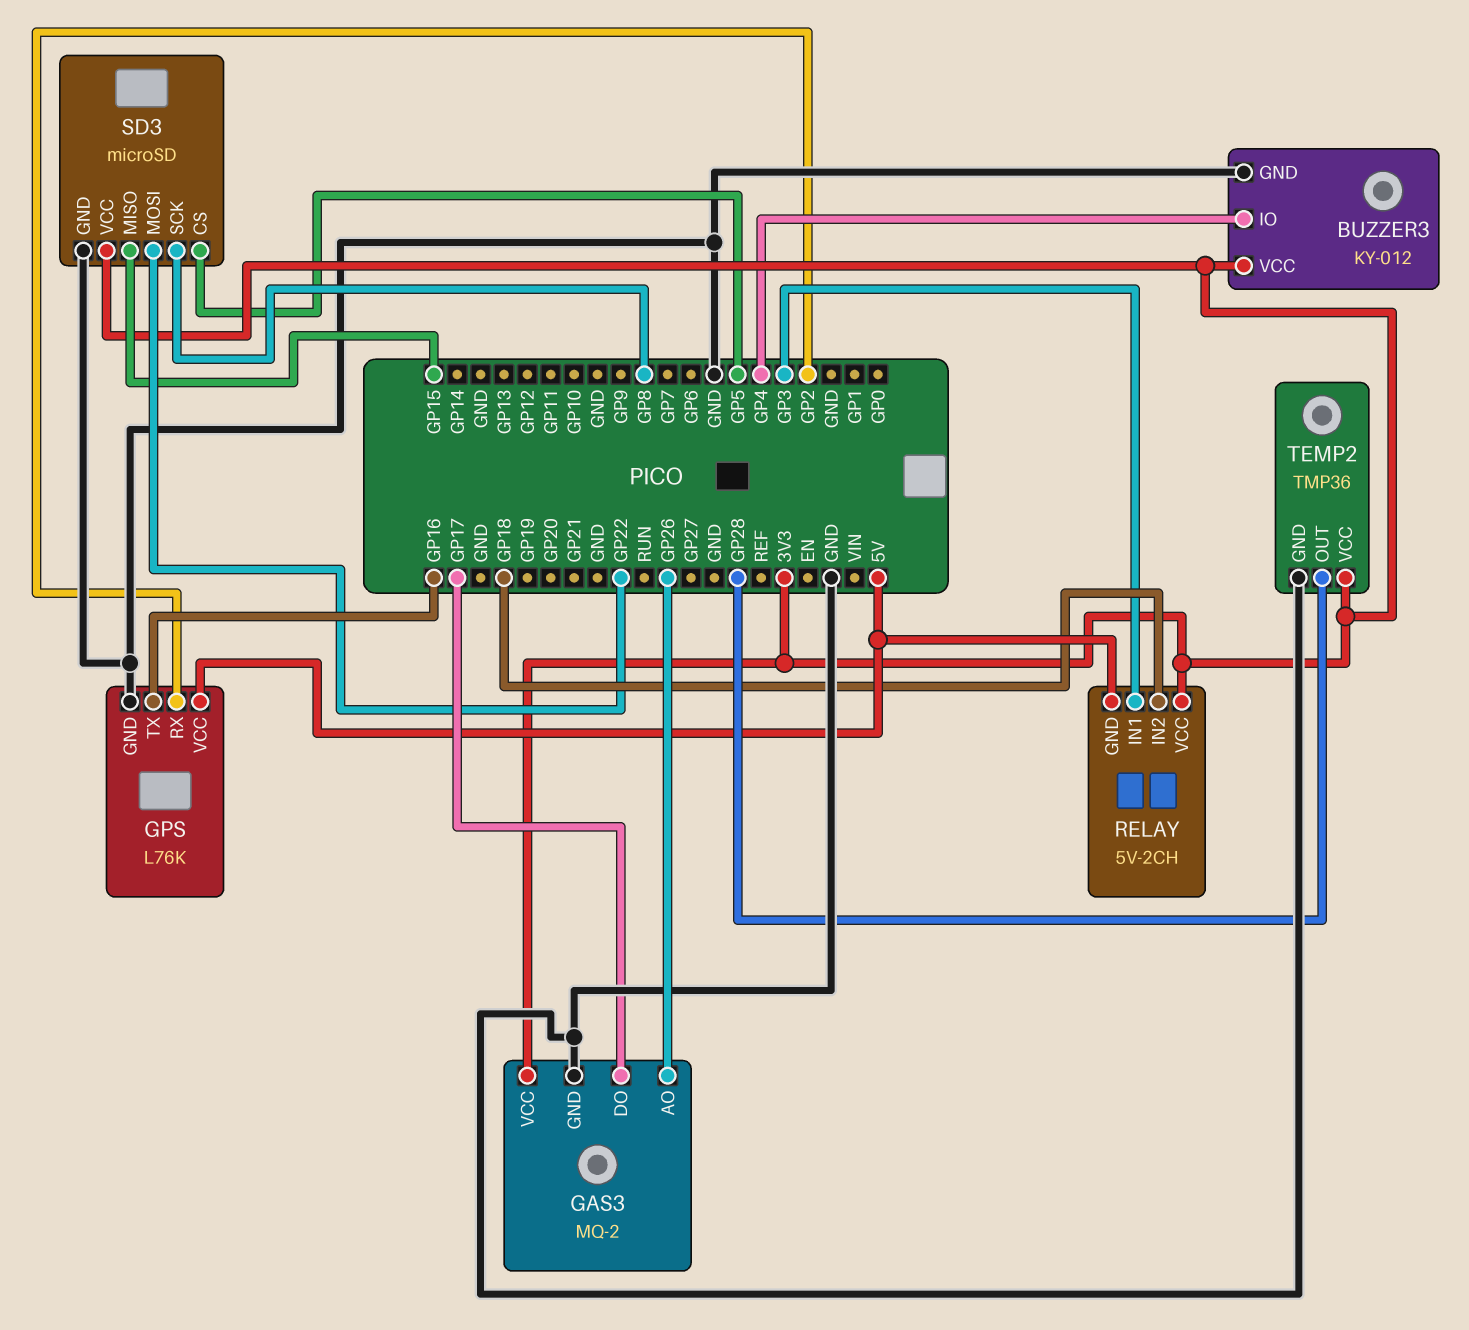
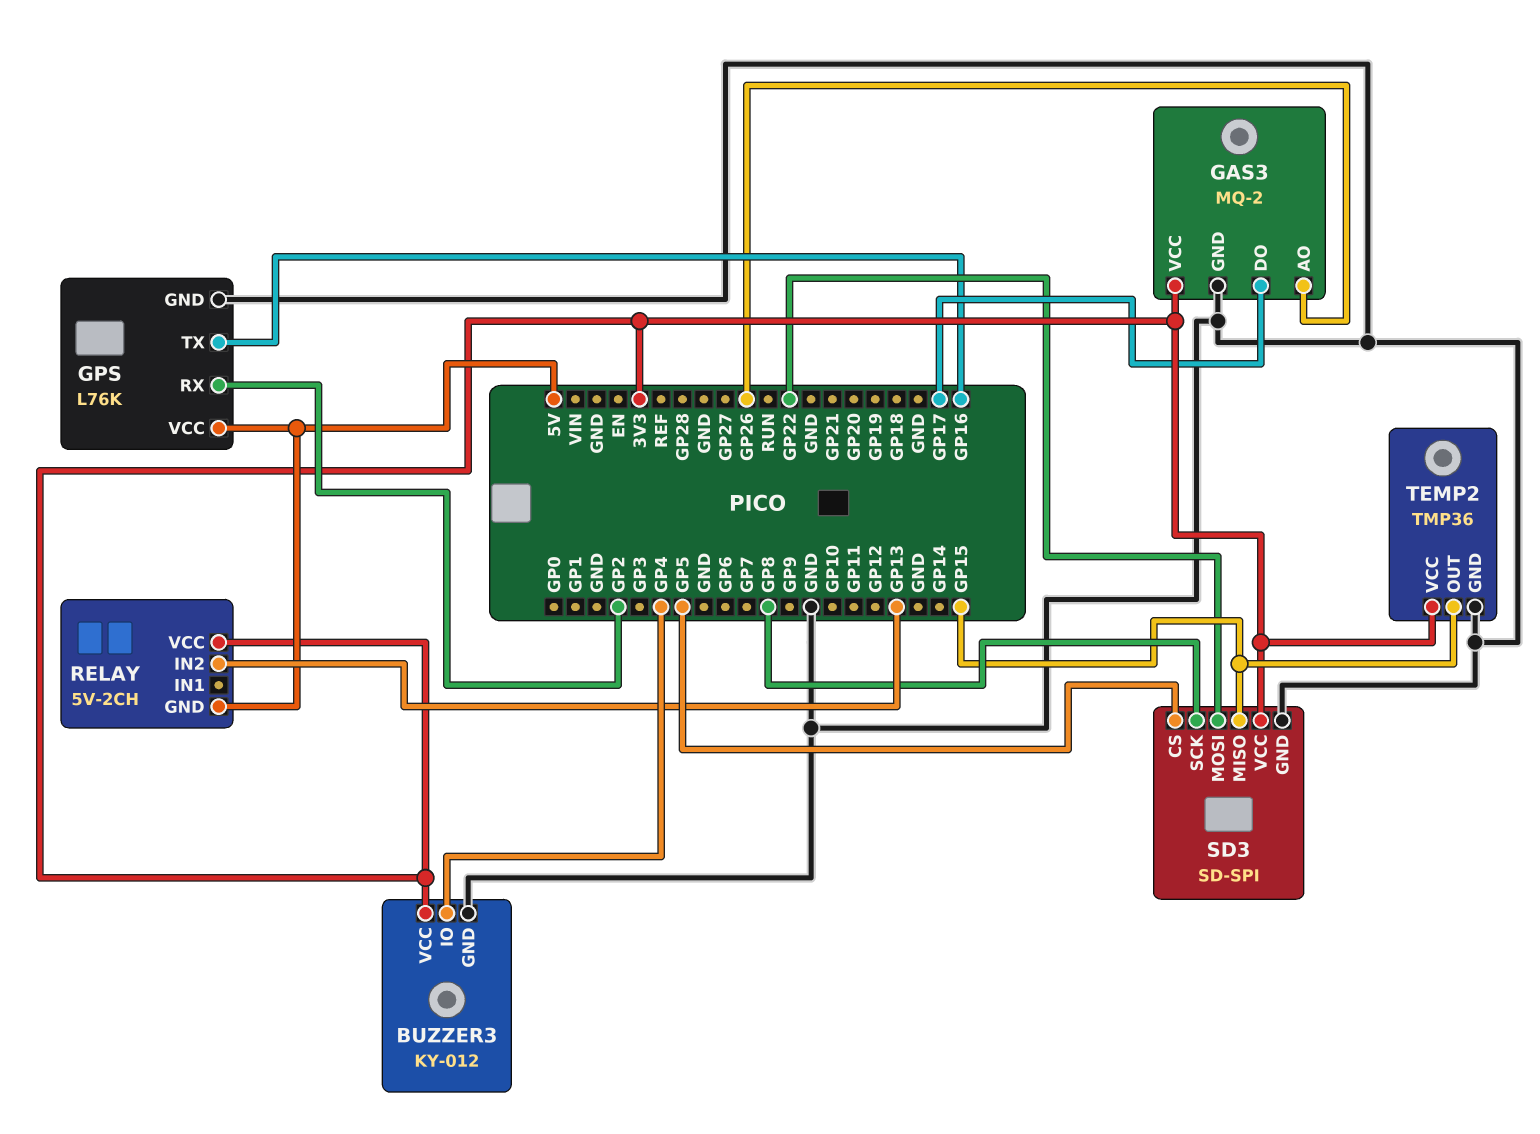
RELAY pin IN1: GP3 -> none
RELAY pin IN2: GP18 -> GP13
SD3: microSD -> SD-SPI
TEMP2 pin OUT: GP28 -> GP15

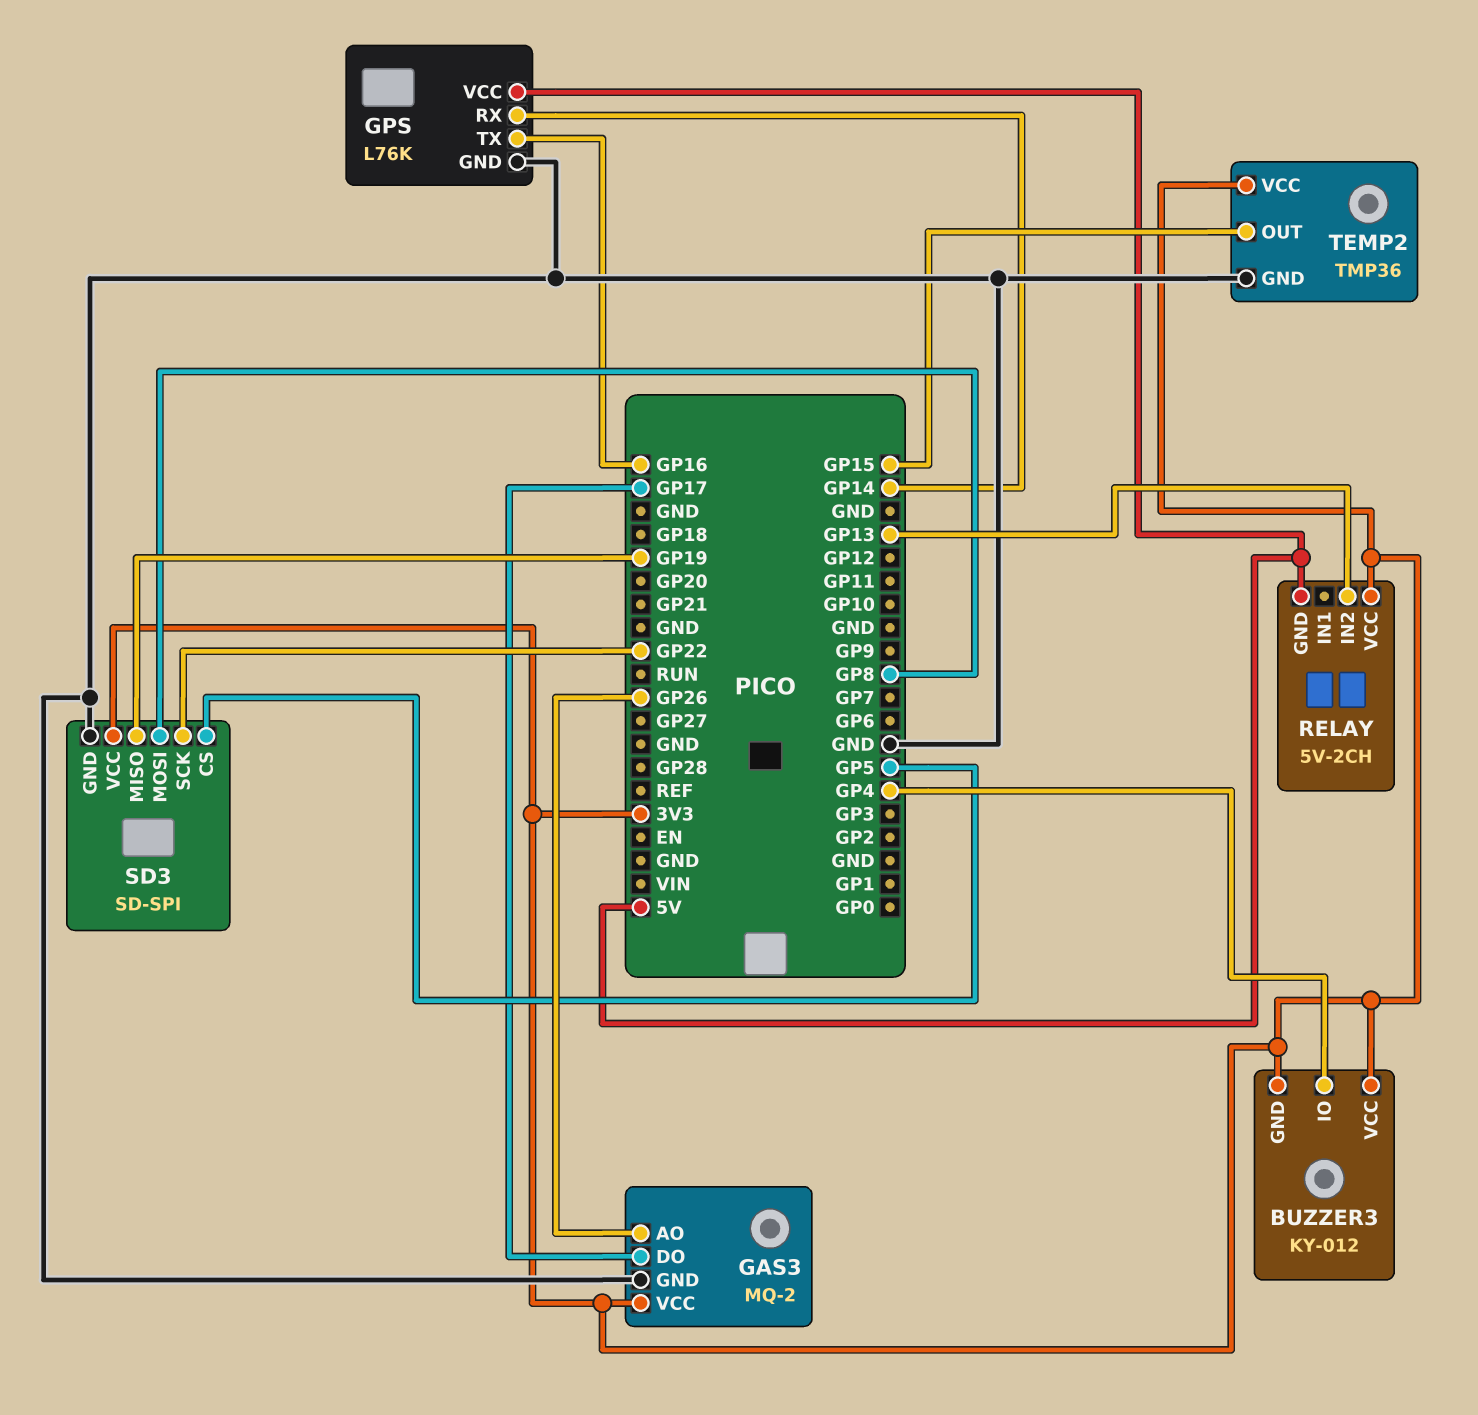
BUZZER3 pin GND: GND -> 3V3
GPS pin RX: GP2 -> GP14
SD3 pin MISO: GP15 -> GP19
SD3 pin MOSI: GP22 -> GP8
SD3 pin SCK: GP8 -> GP22

